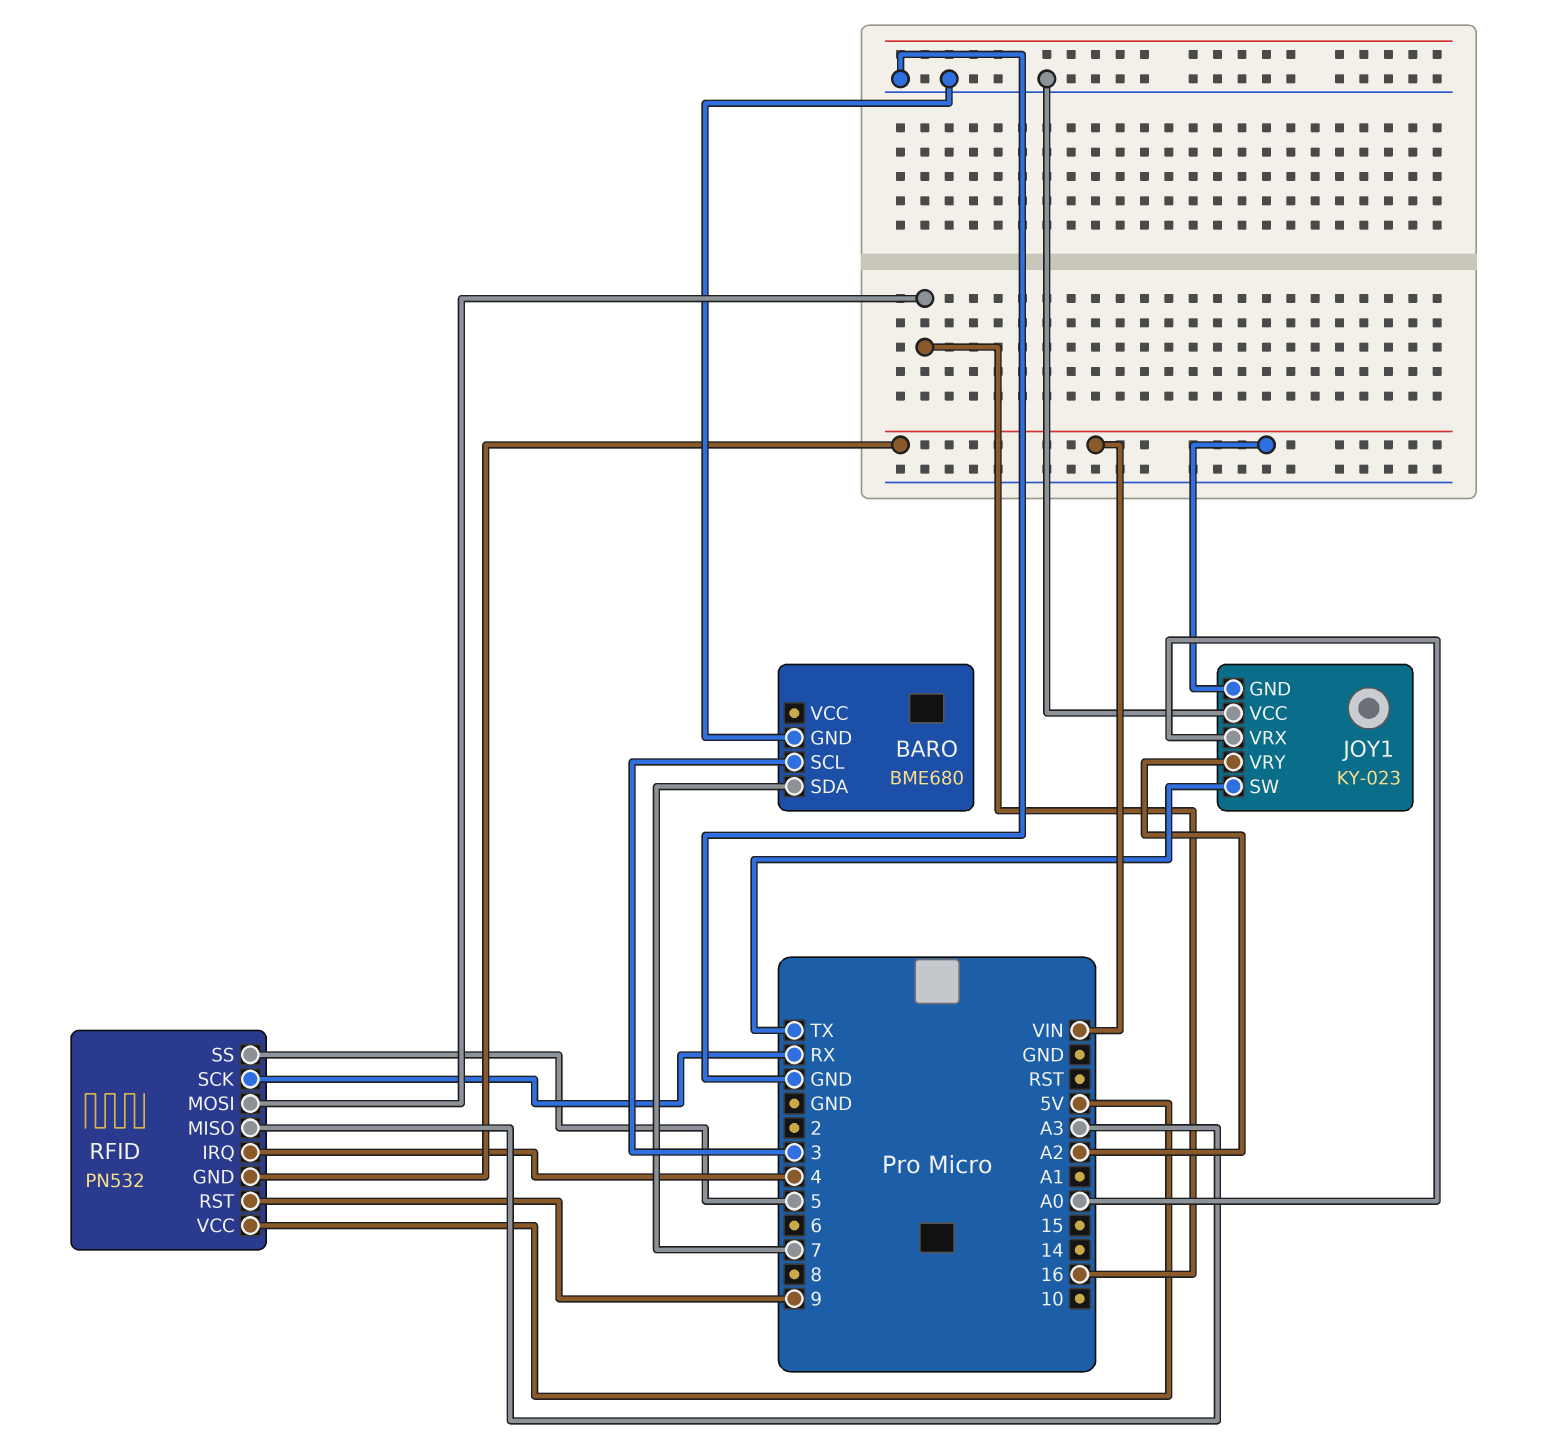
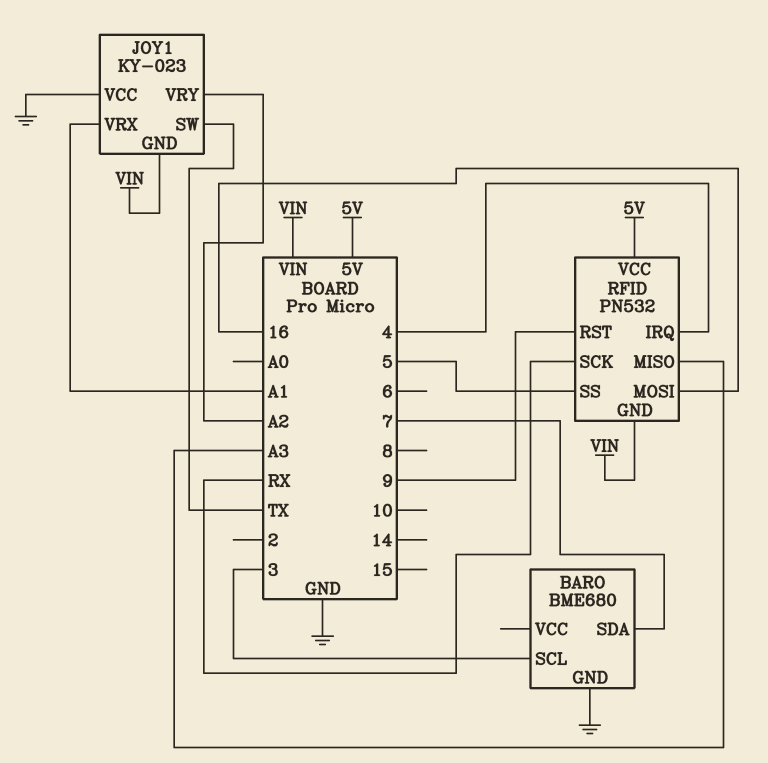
JOY1 pin VRX: A0 -> A1

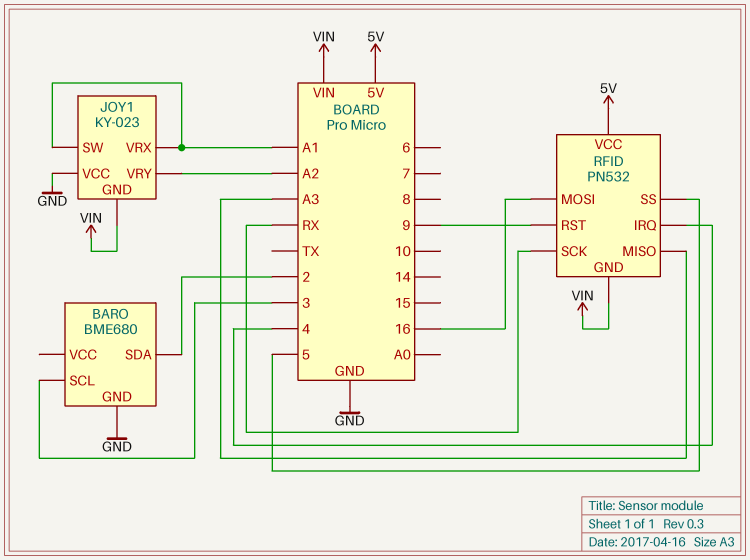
BARO pin SDA: 7 -> 2
JOY1 pin SW: TX -> A1

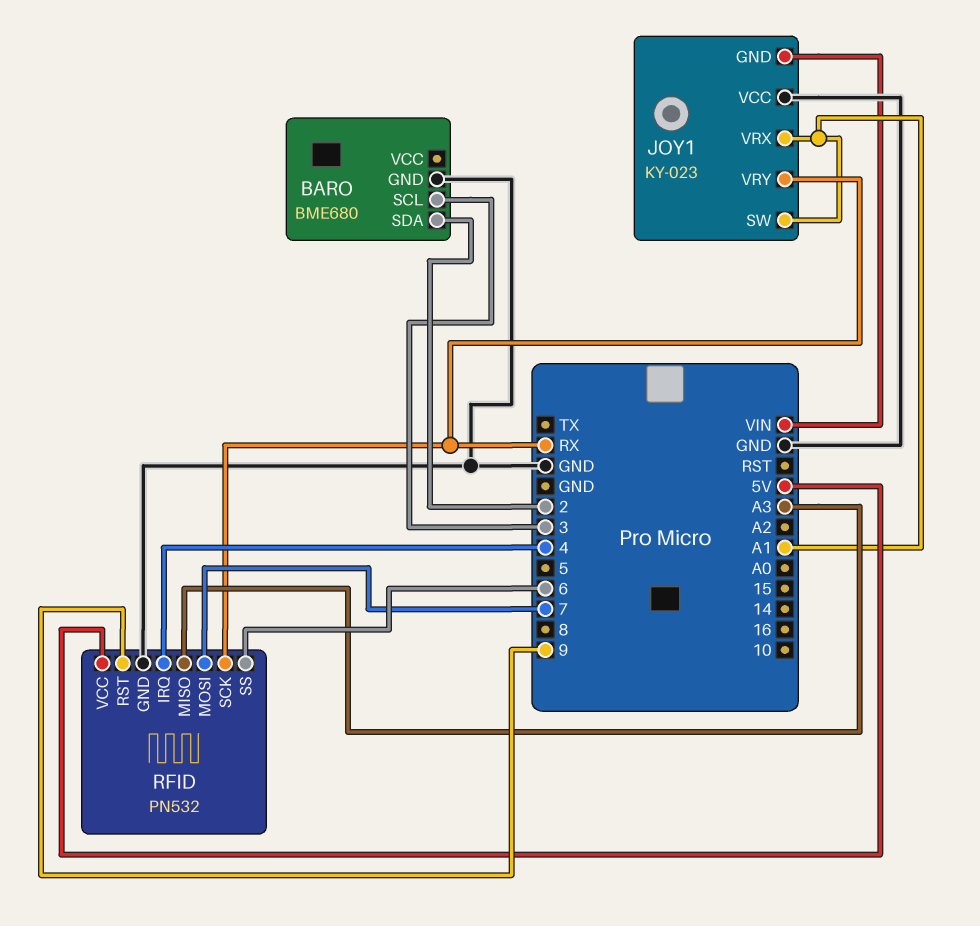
JOY1 pin VRY: A2 -> RX
RFID pin GND: VIN -> GND
RFID pin MOSI: 16 -> 7
RFID pin SS: 5 -> 6

